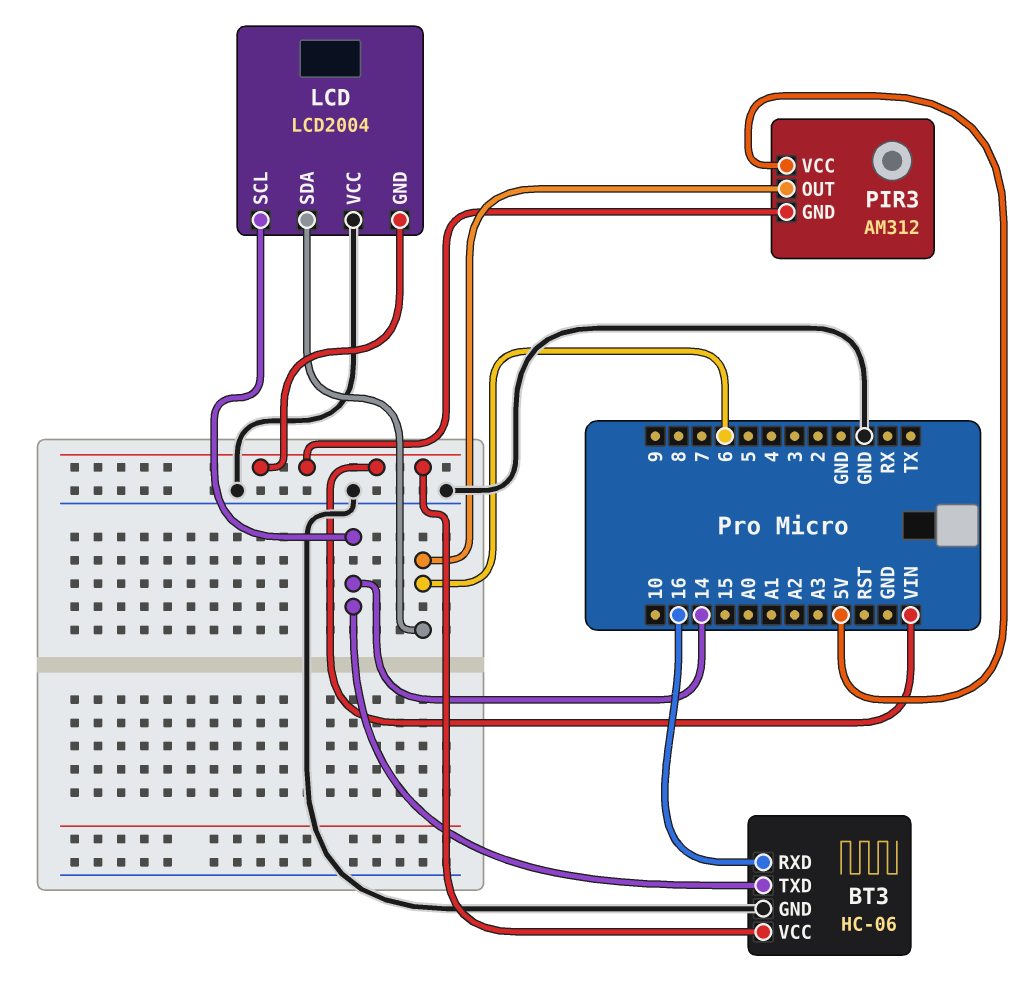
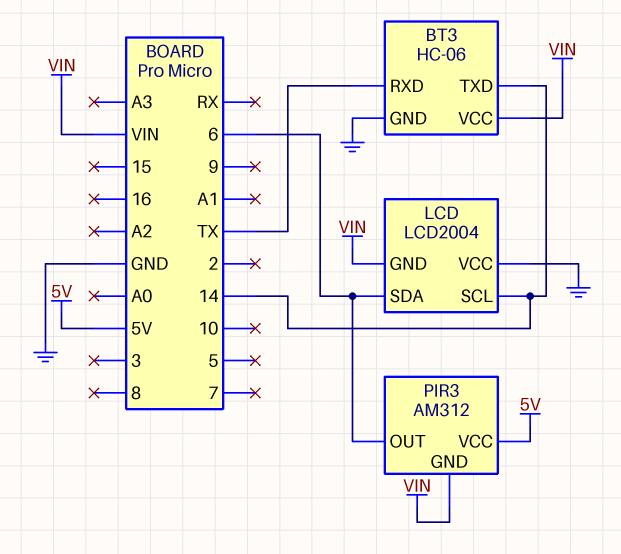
BT3 pin RXD: 16 -> TX

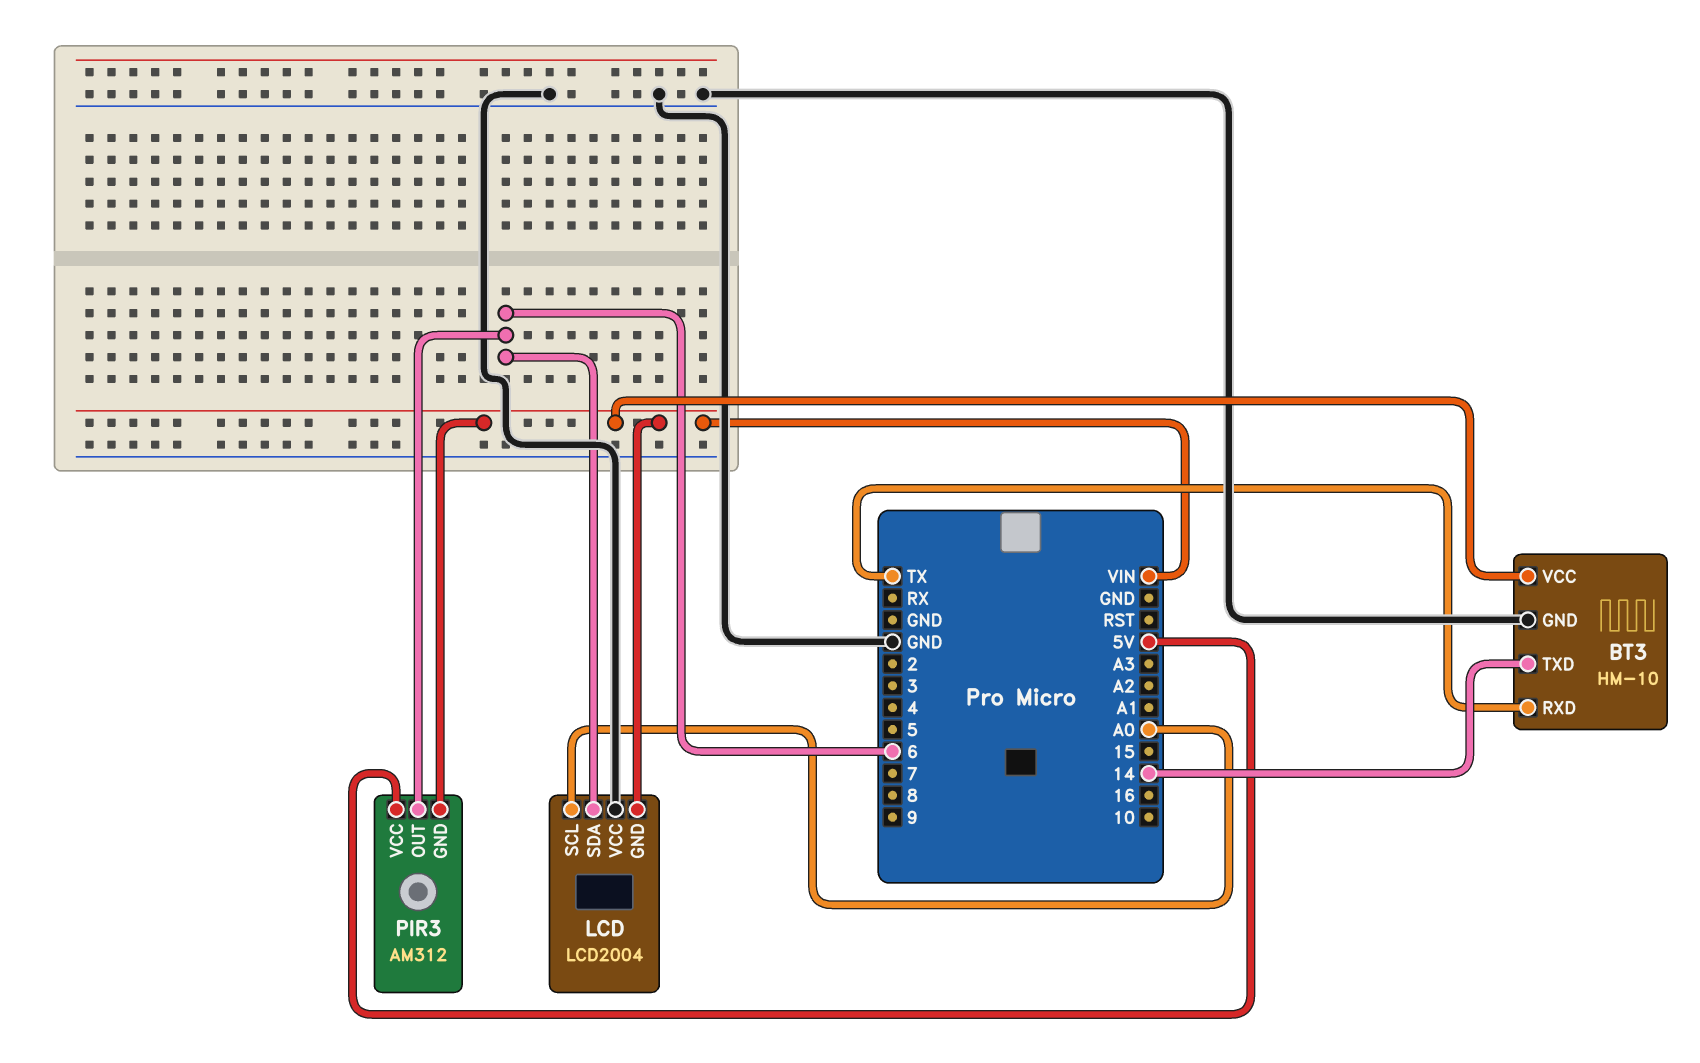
BT3: HC-06 -> HM-10
LCD pin SCL: 14 -> A0

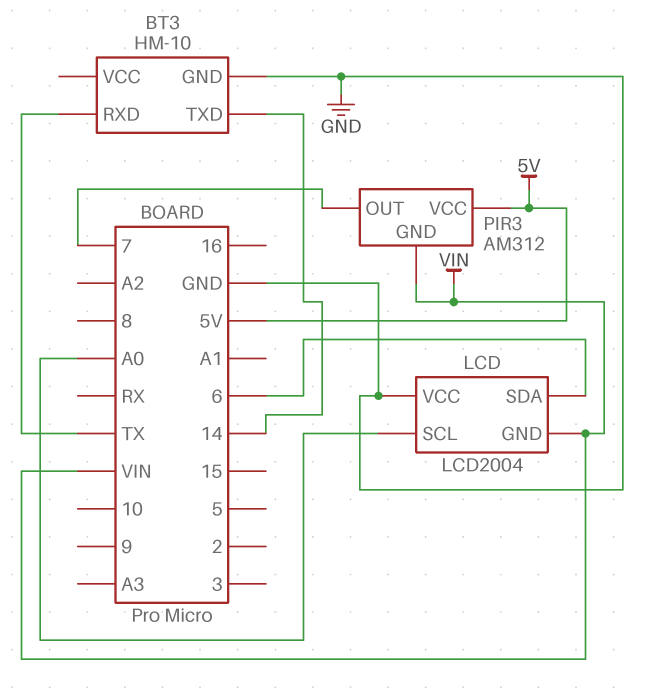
BT3 pin VCC: VIN -> none
PIR3 pin OUT: 6 -> 7

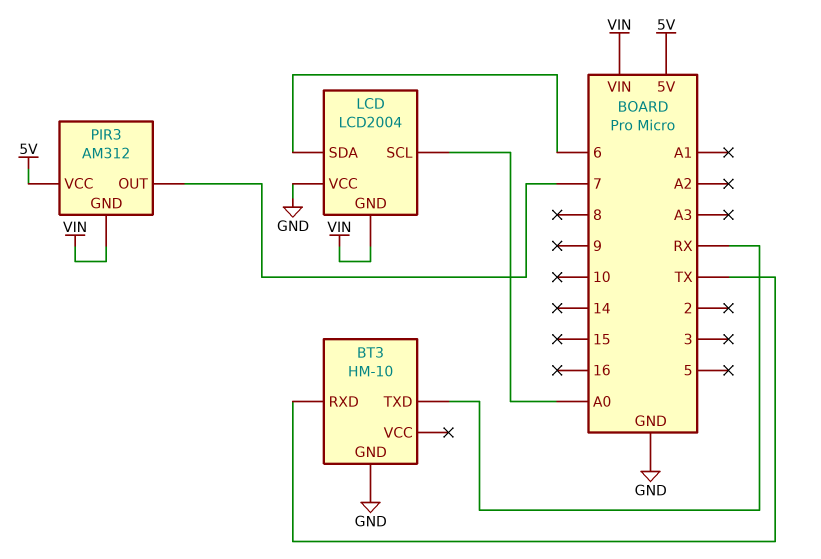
BT3 pin TXD: 14 -> RX

